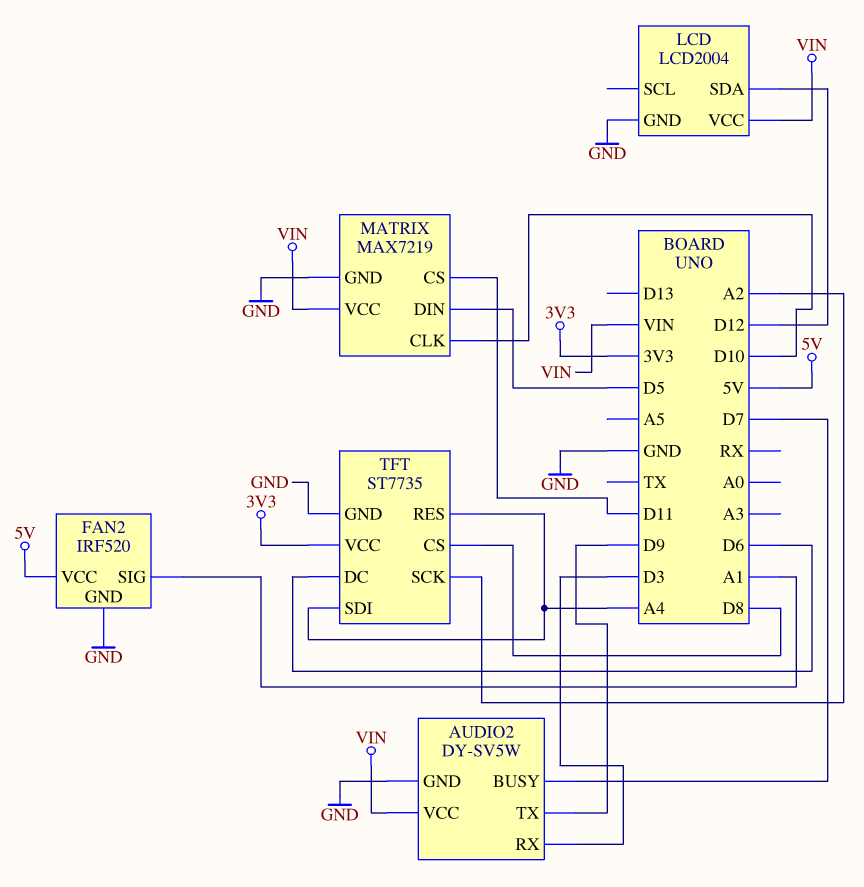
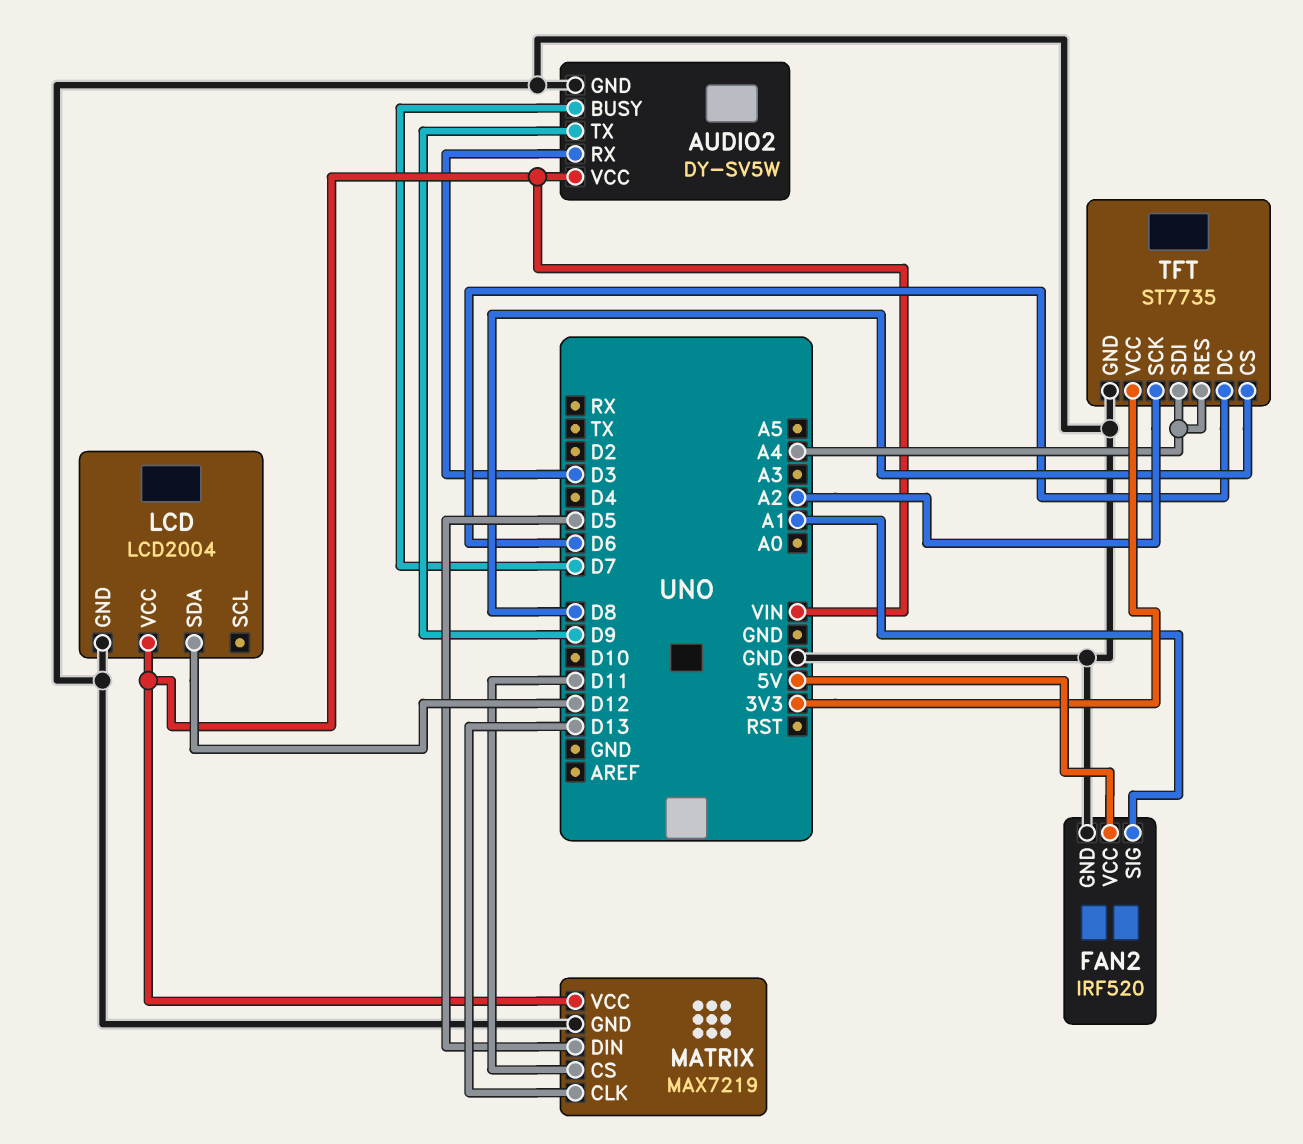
MATRIX pin CLK: D10 -> D13

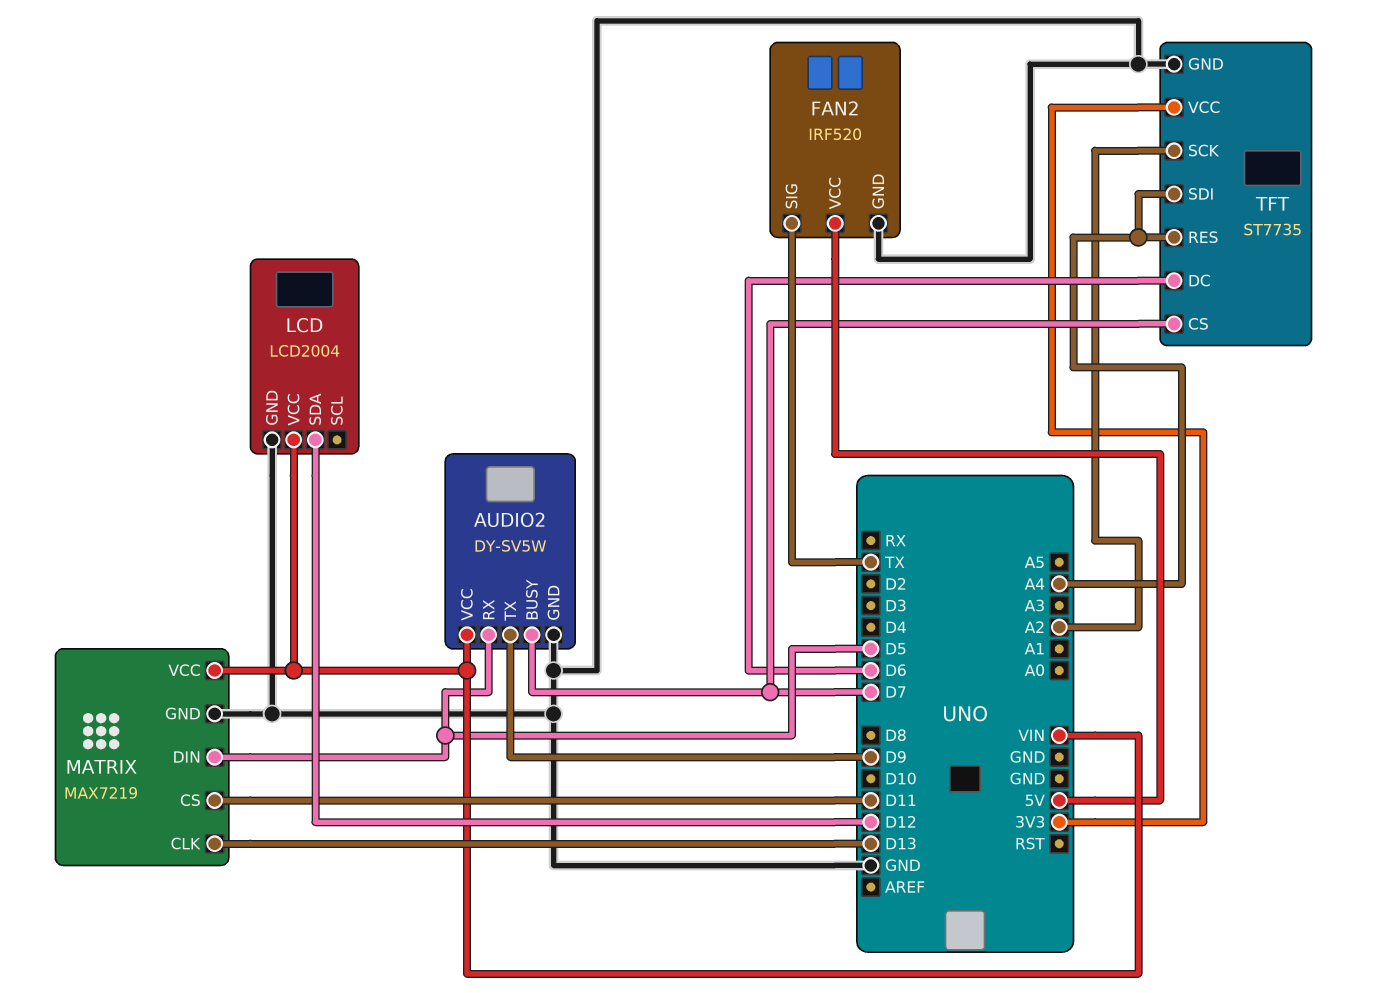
AUDIO2 pin RX: D3 -> D5
FAN2 pin SIG: A1 -> TX
TFT pin CS: D8 -> D7

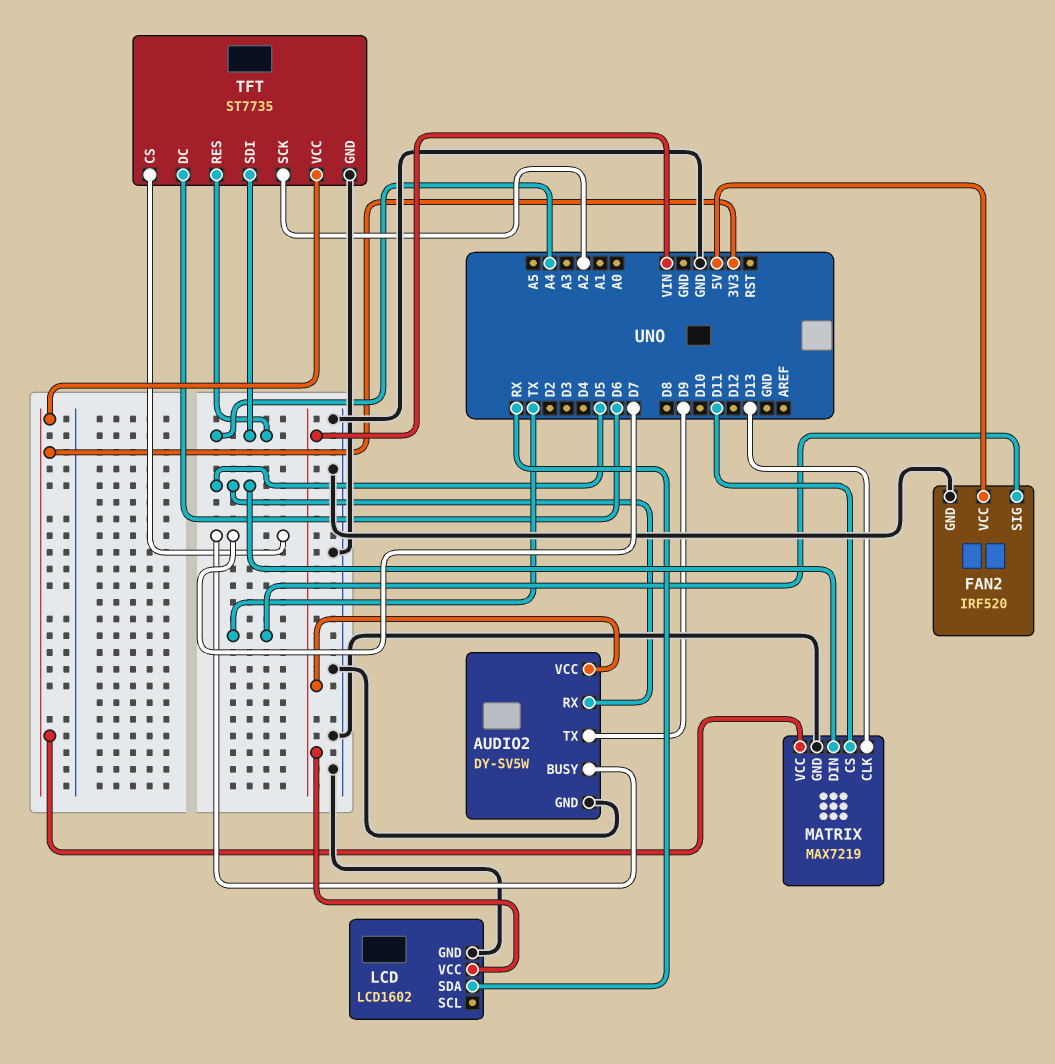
LCD: LCD2004 -> LCD1602
LCD pin SDA: D12 -> RX
MATRIX pin VCC: VIN -> 3V3

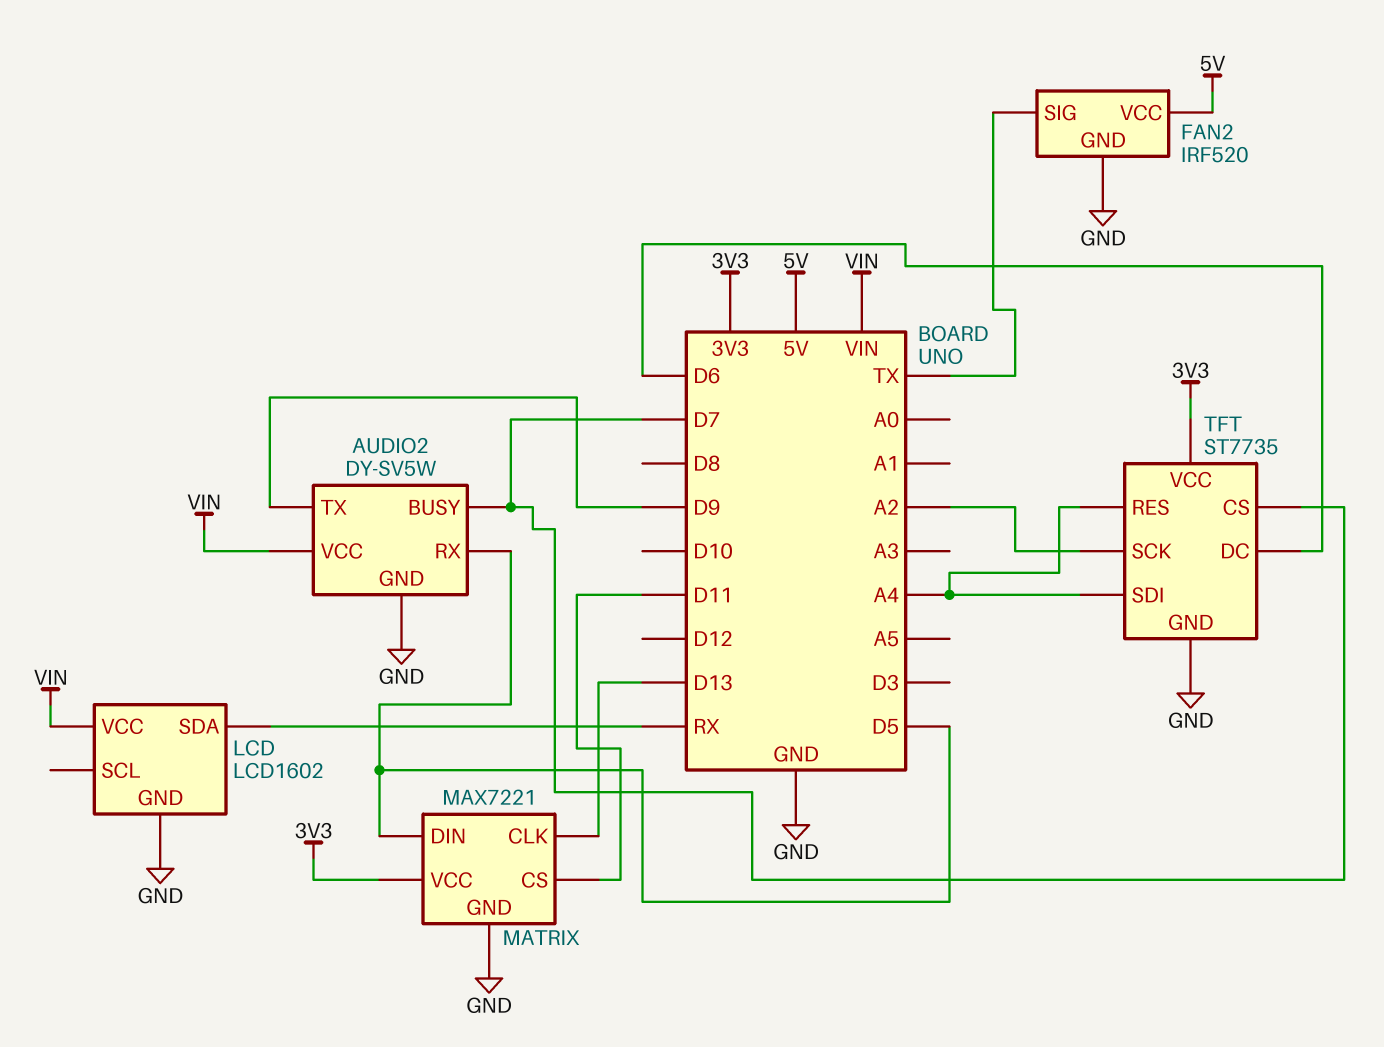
MATRIX: MAX7219 -> MAX7221

